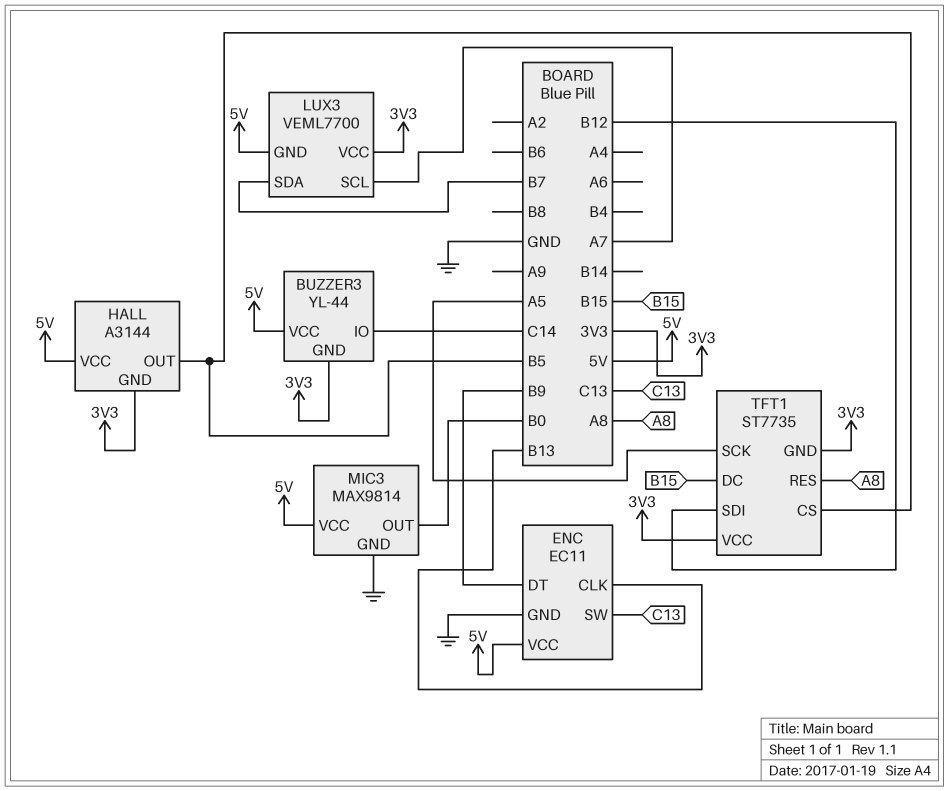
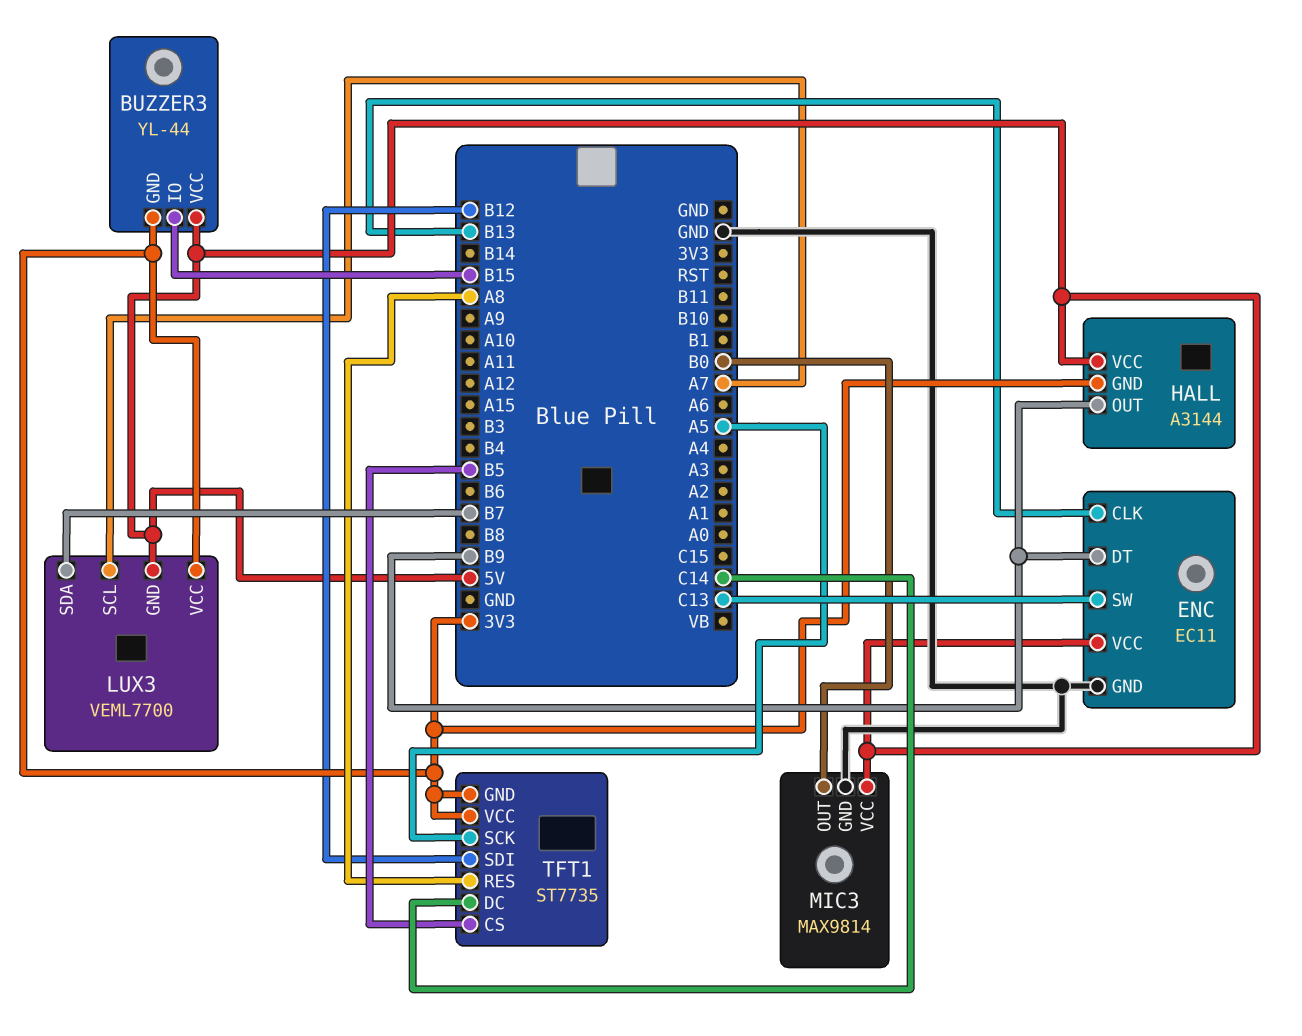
BUZZER3 pin IO: C14 -> B15
HALL pin OUT: B5 -> B9
TFT1 pin DC: B15 -> C14

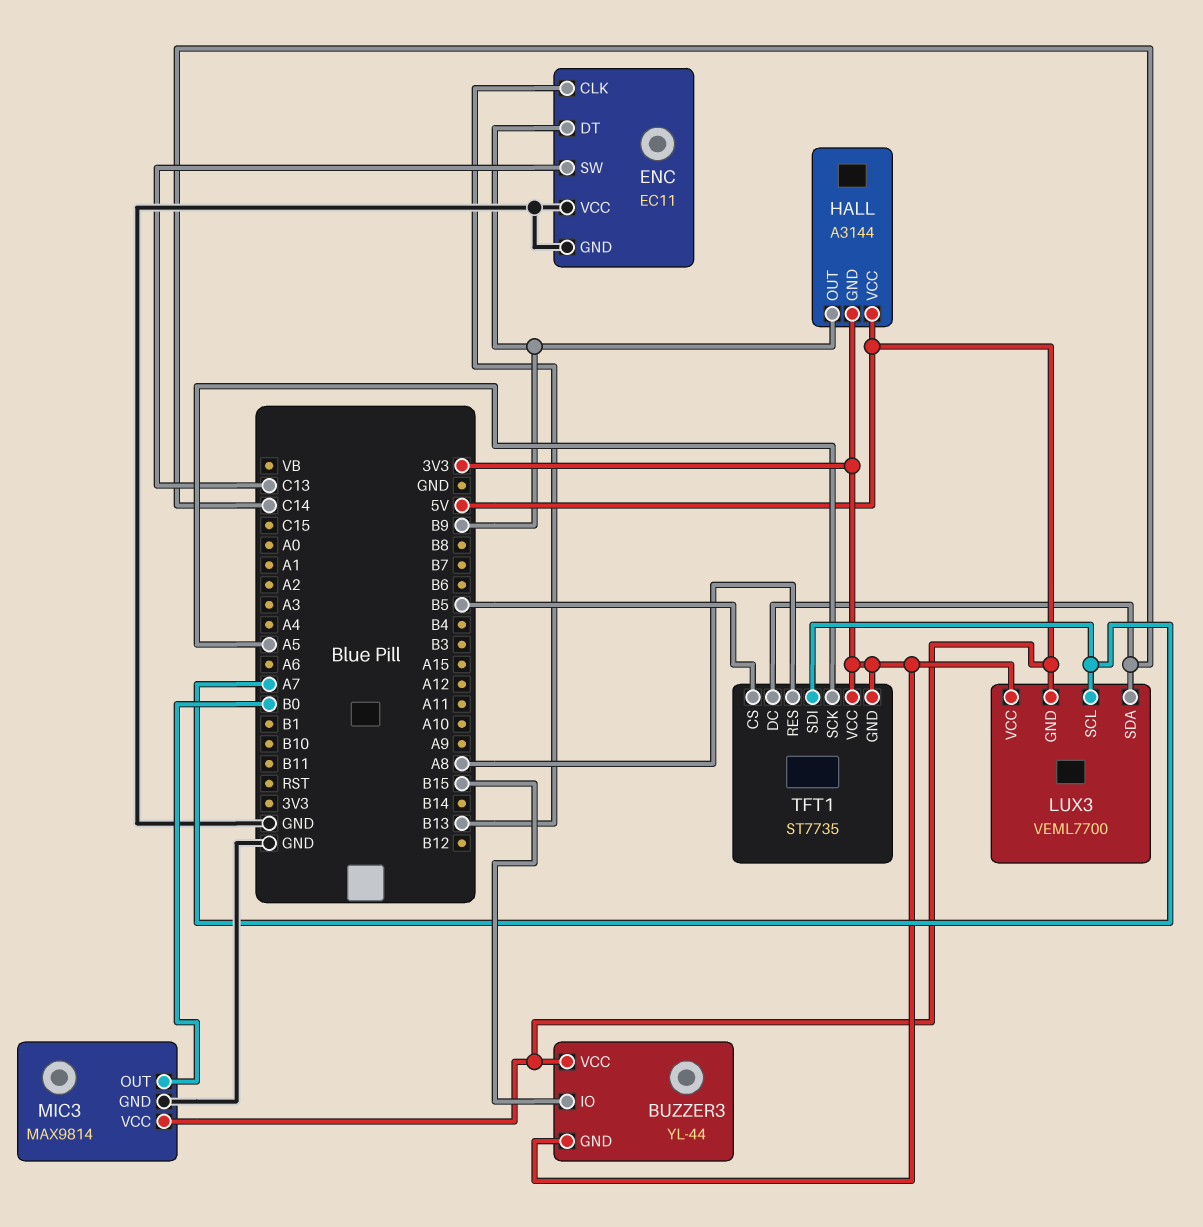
ENC pin VCC: 5V -> GND
LUX3 pin SDA: B7 -> C14
TFT1 pin SDI: B12 -> A7

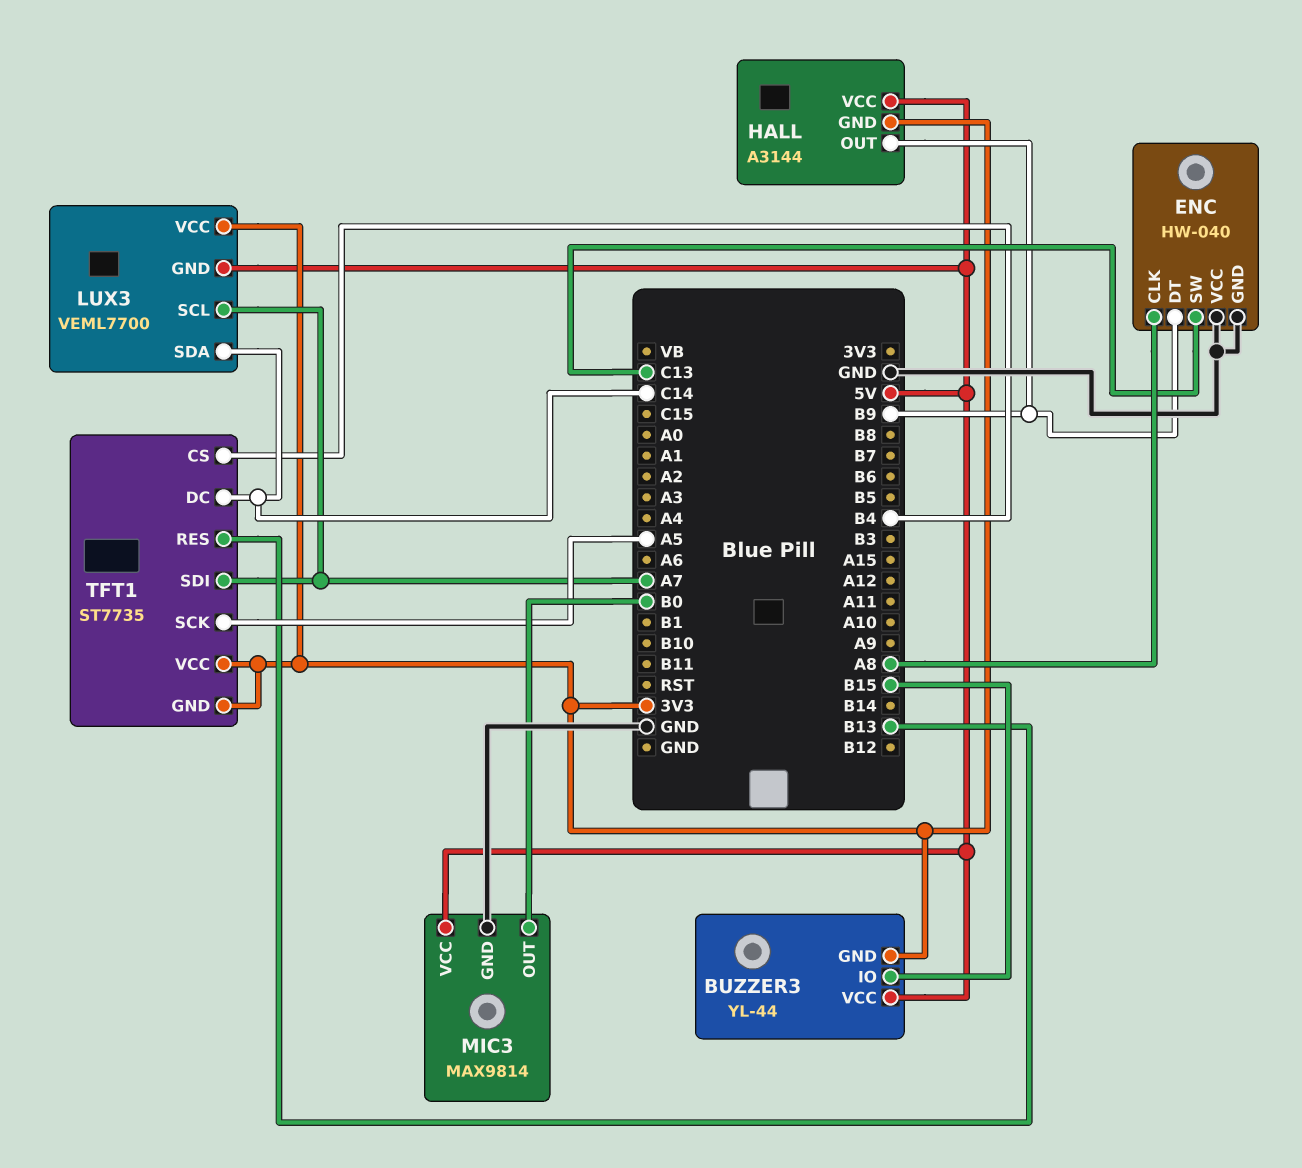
ENC: EC11 -> HW-040
ENC pin CLK: B13 -> A8
TFT1 pin CS: B5 -> B4
TFT1 pin RES: A8 -> B13

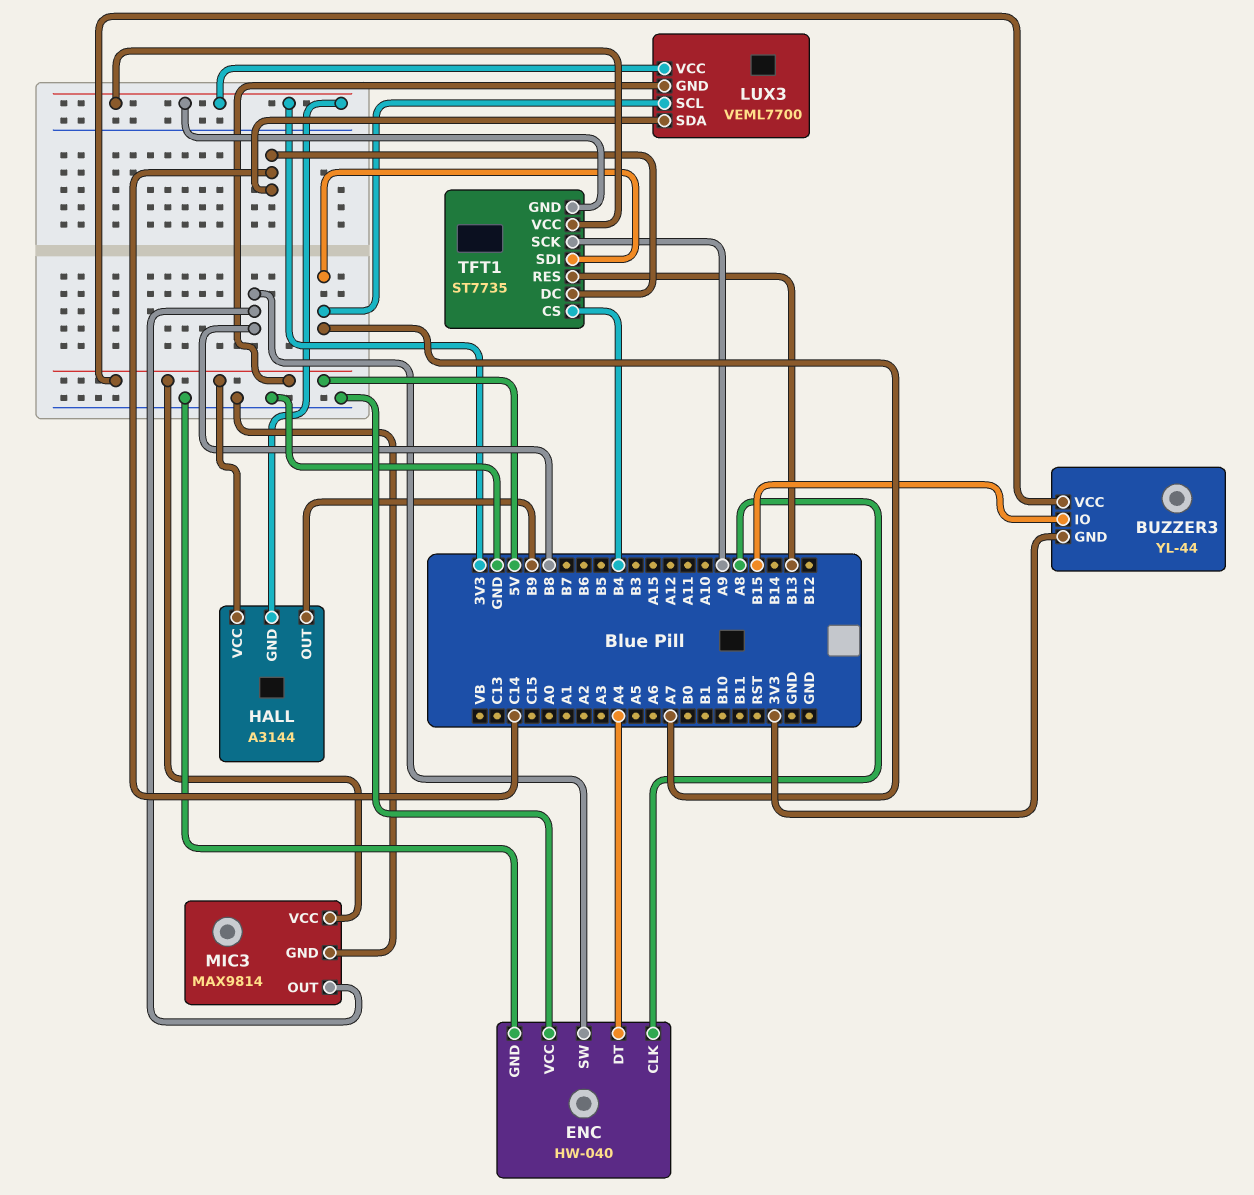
ENC pin DT: B9 -> A4
ENC pin SW: C13 -> B8
MIC3 pin OUT: B0 -> B8
TFT1 pin SCK: A5 -> A9

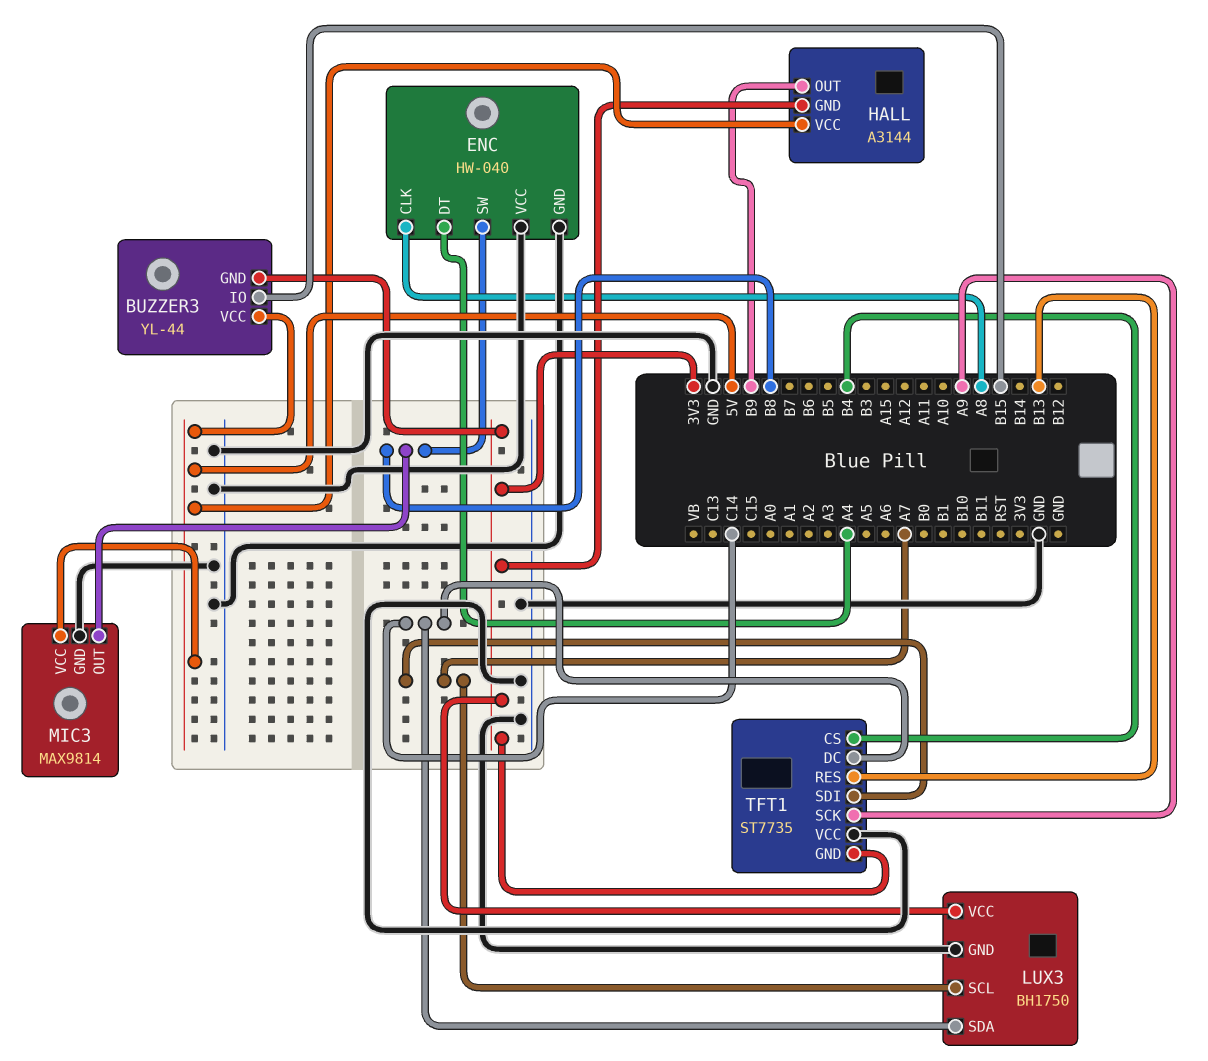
LUX3: VEML7700 -> BH1750
LUX3 pin GND: 5V -> GND
TFT1 pin VCC: 3V3 -> GND

